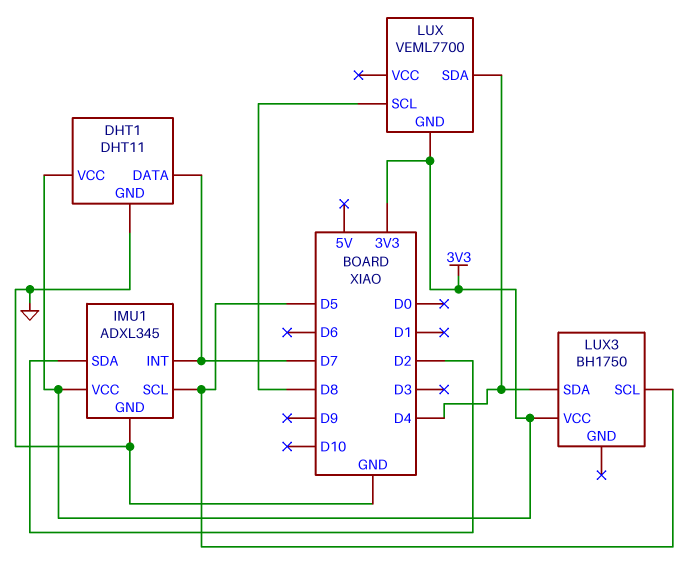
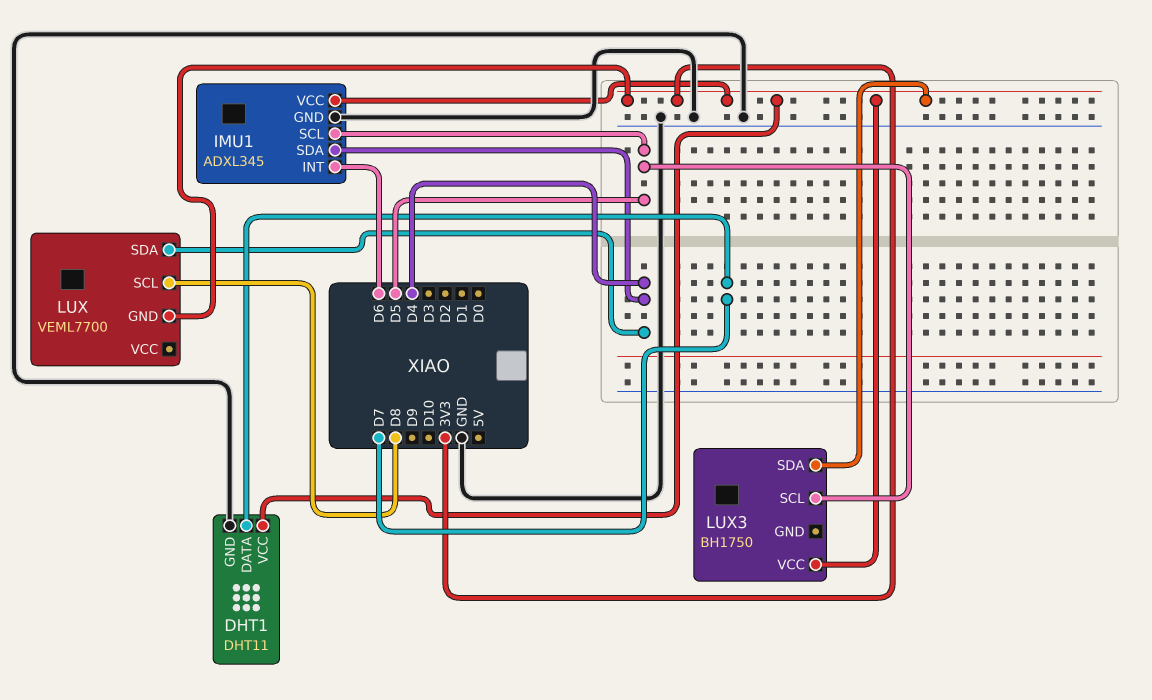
IMU1 pin INT: D7 -> D6
IMU1 pin SDA: D2 -> D4
LUX3 pin SDA: D4 -> 3V3

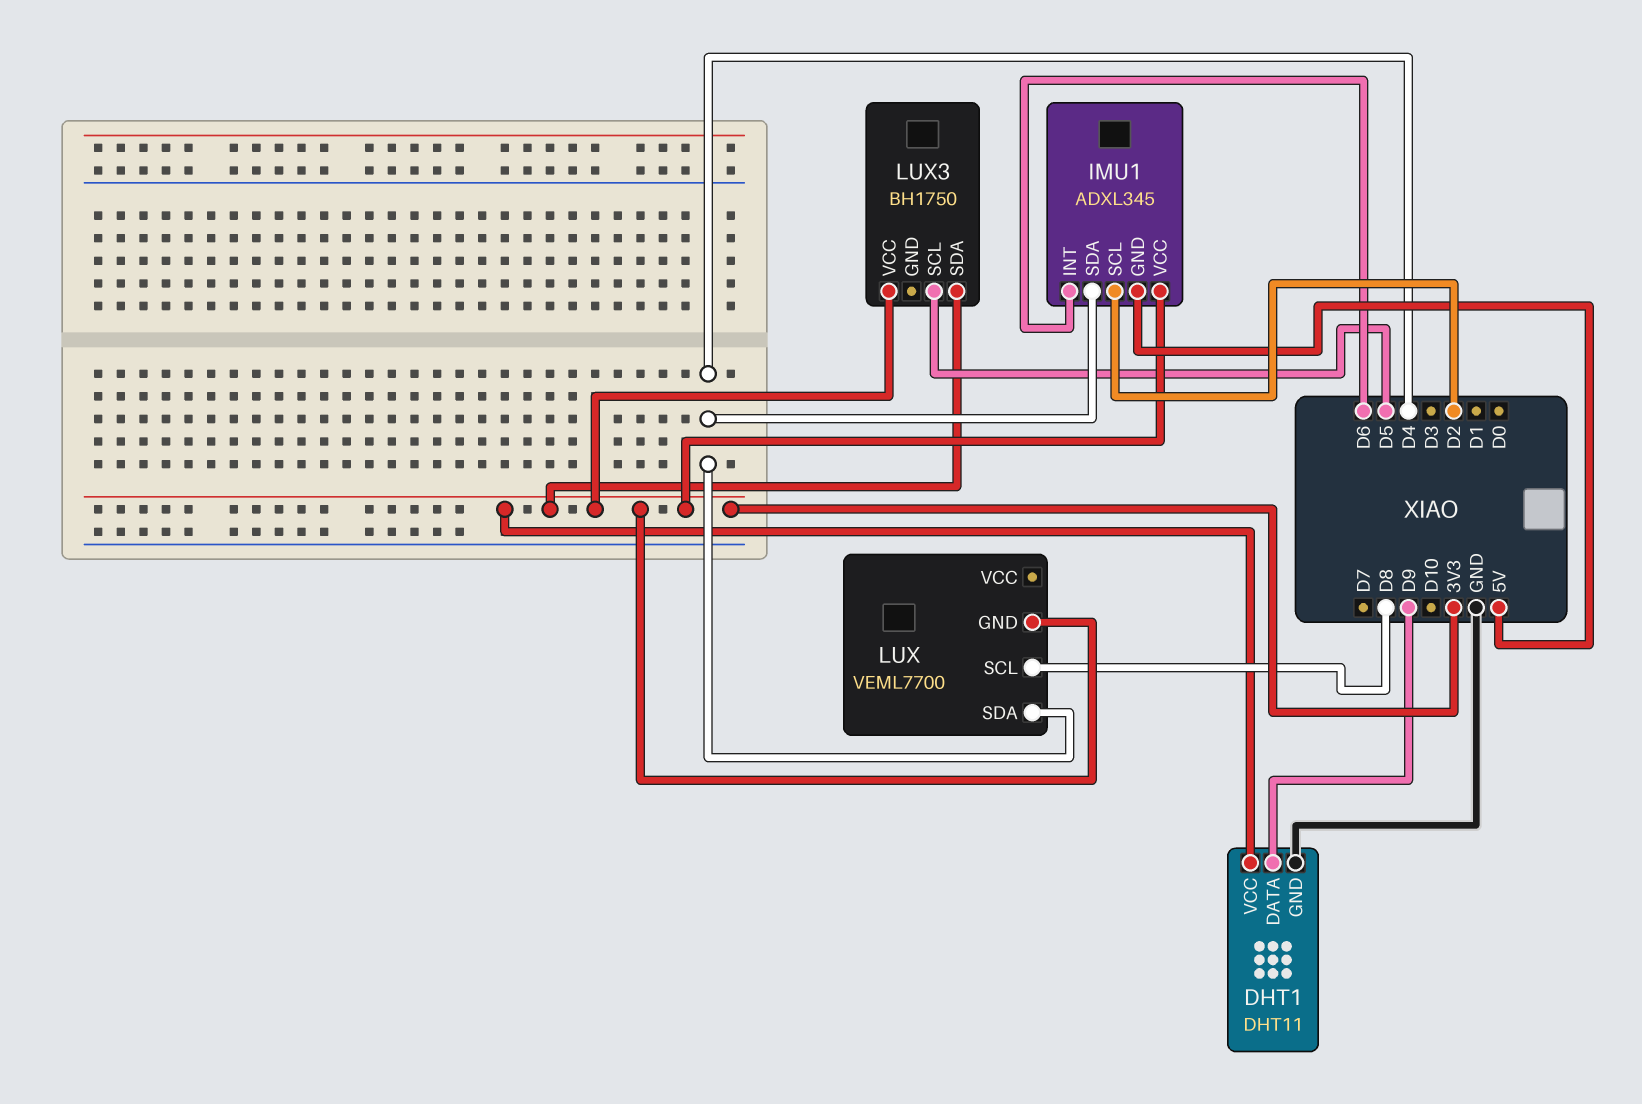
DHT1 pin DATA: D7 -> D9
IMU1 pin GND: GND -> 5V
IMU1 pin SCL: D5 -> D2

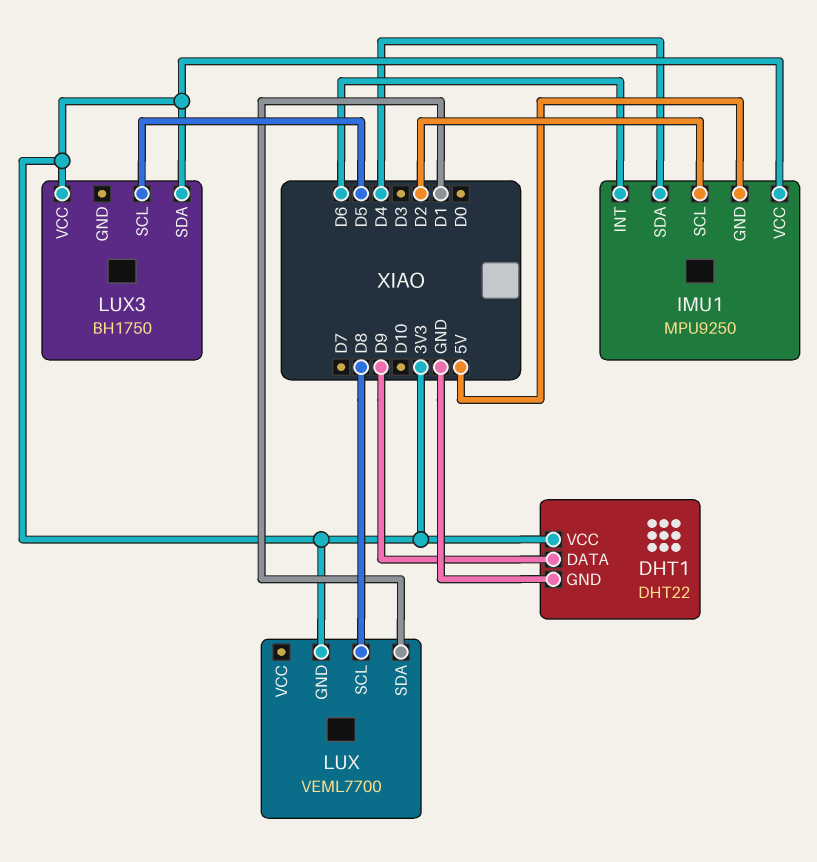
DHT1: DHT11 -> DHT22
IMU1: ADXL345 -> MPU9250
LUX pin SDA: D4 -> D1

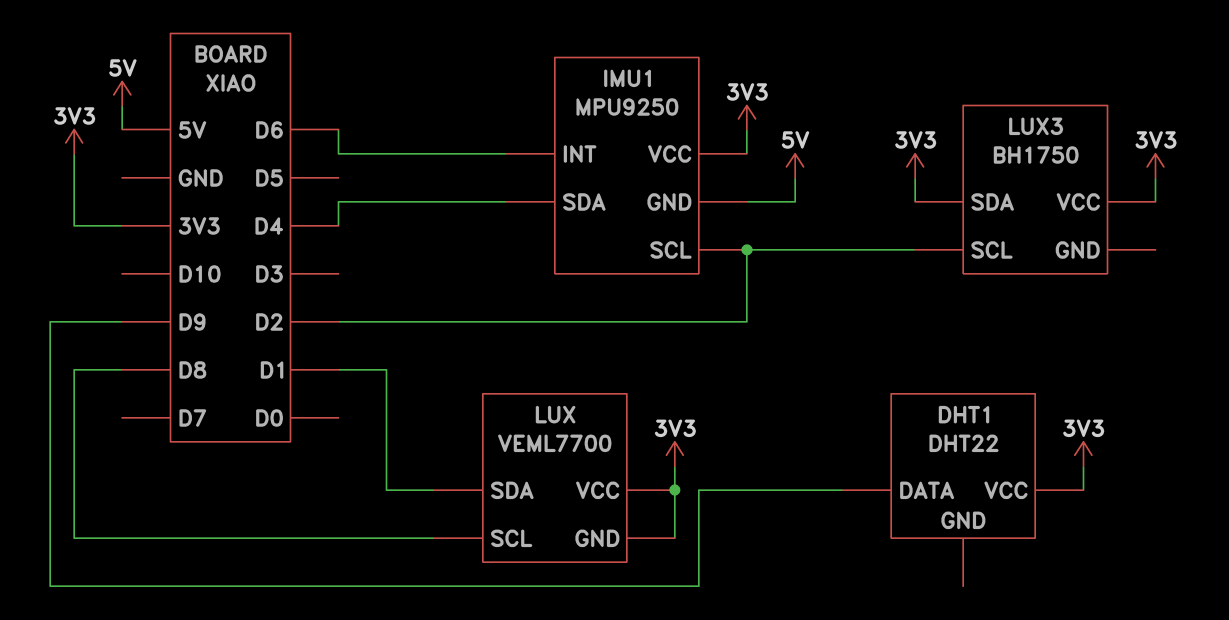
DHT1 pin GND: GND -> none
LUX pin VCC: none -> 3V3
LUX3 pin SCL: D5 -> D2

